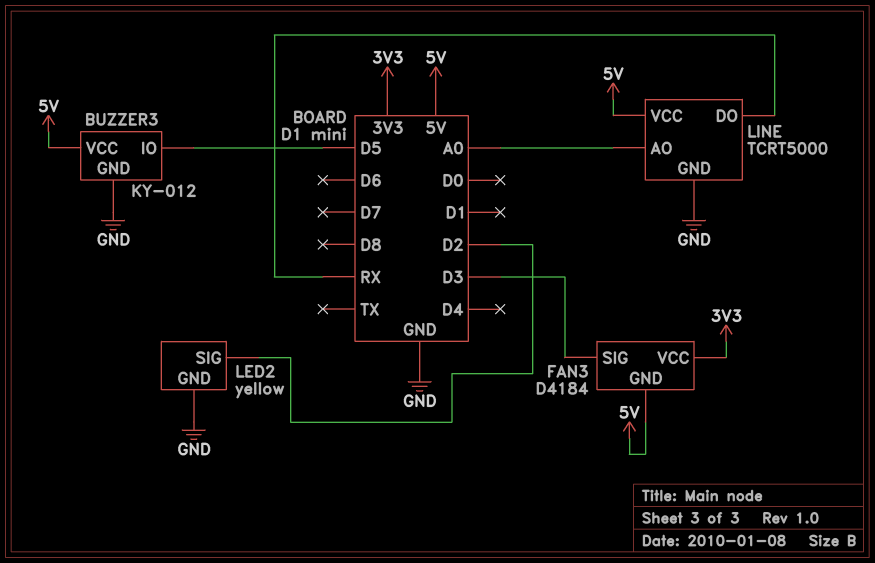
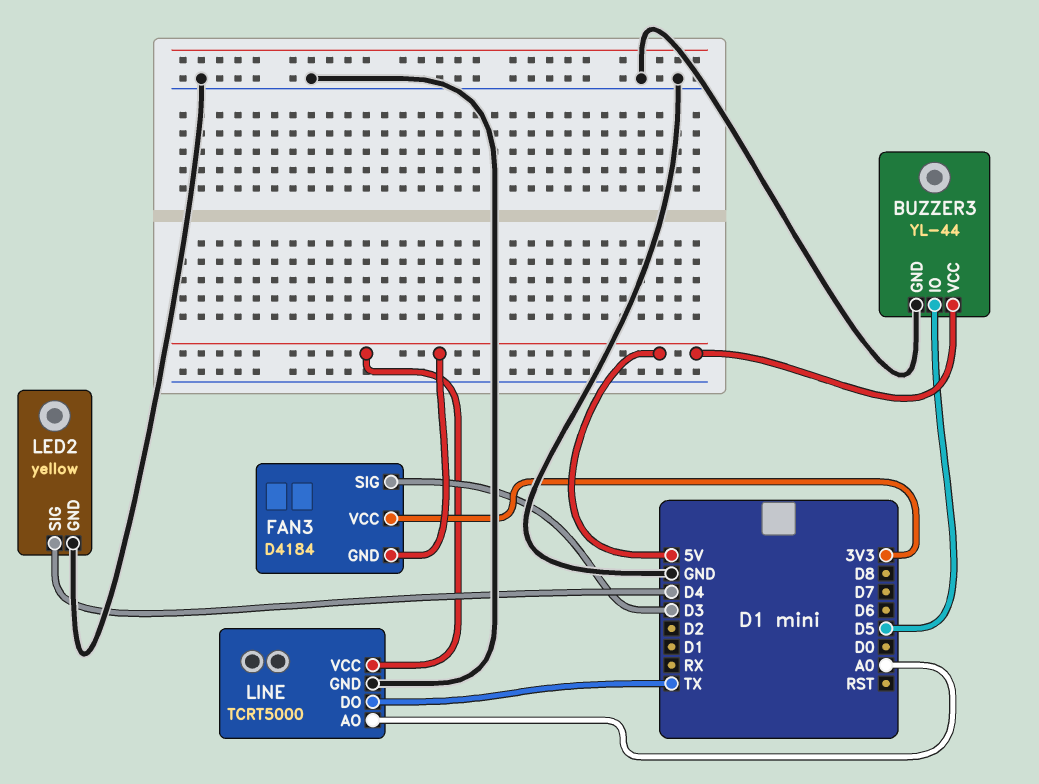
BUZZER3: KY-012 -> YL-44
LED2 pin SIG: D2 -> D4
LINE pin DO: RX -> TX

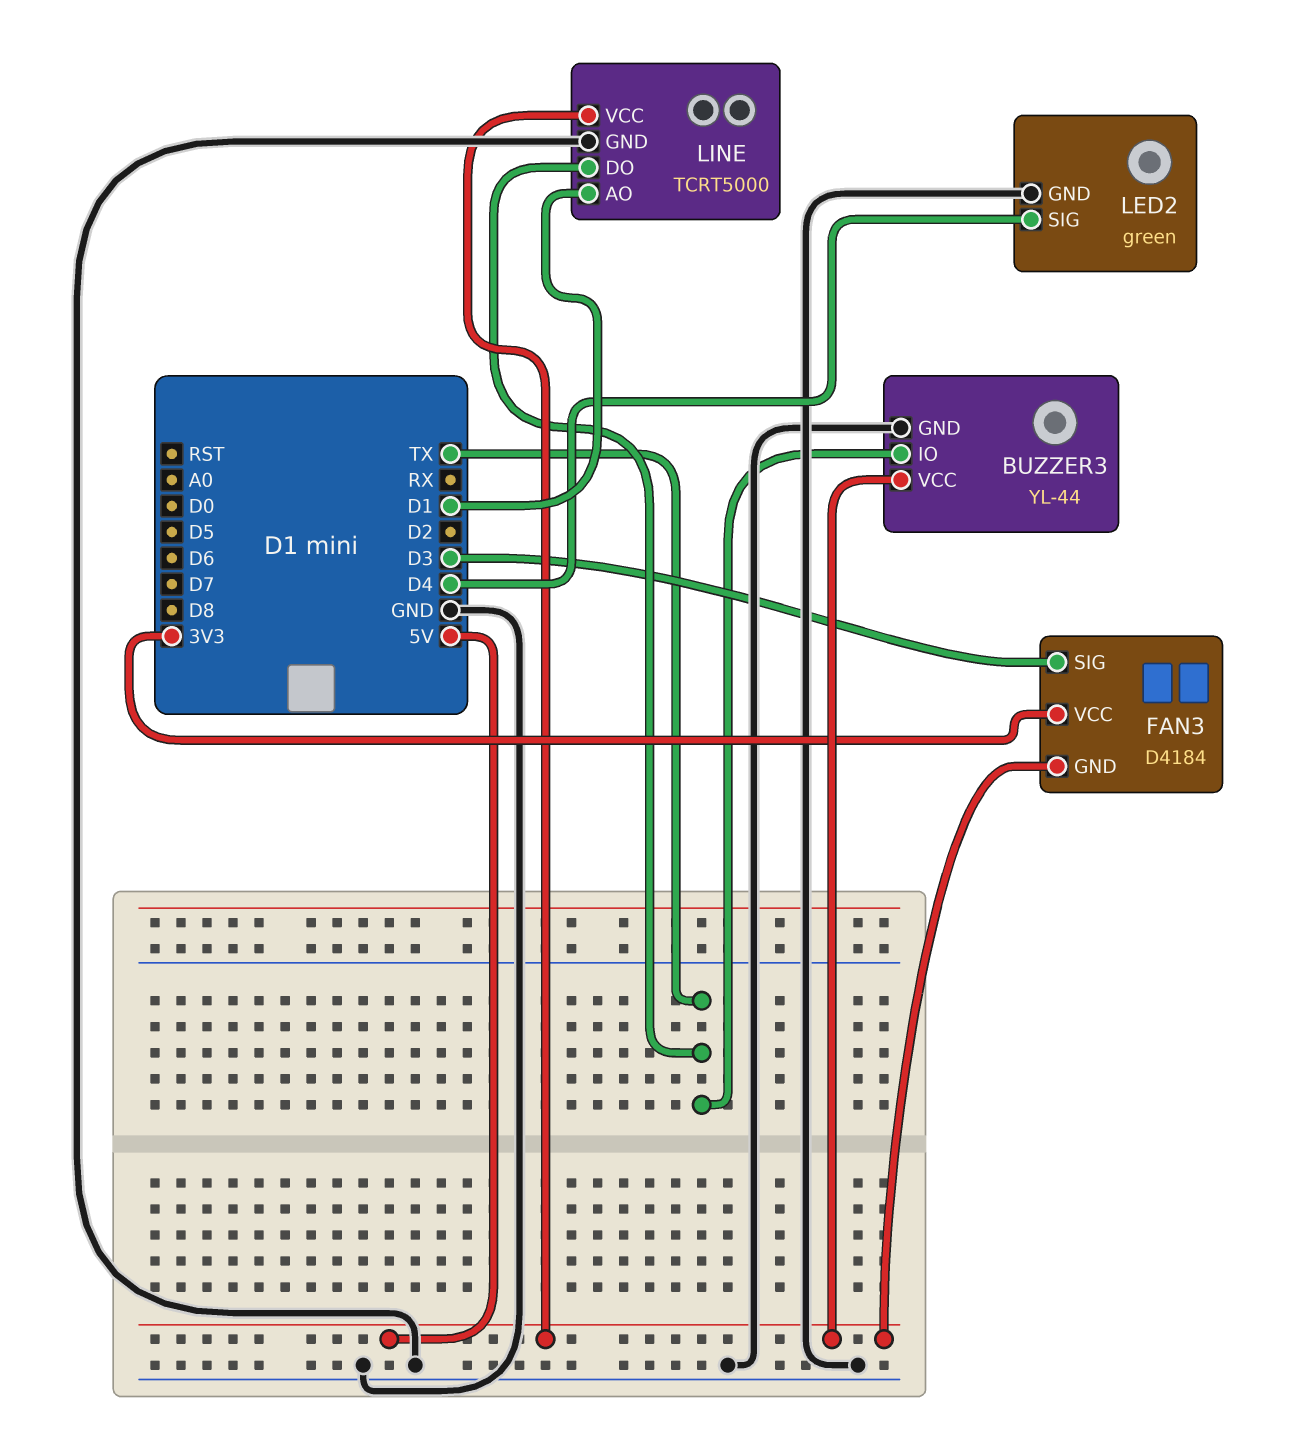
BUZZER3 pin IO: D5 -> TX
LED2: yellow -> green
LINE pin AO: A0 -> D1

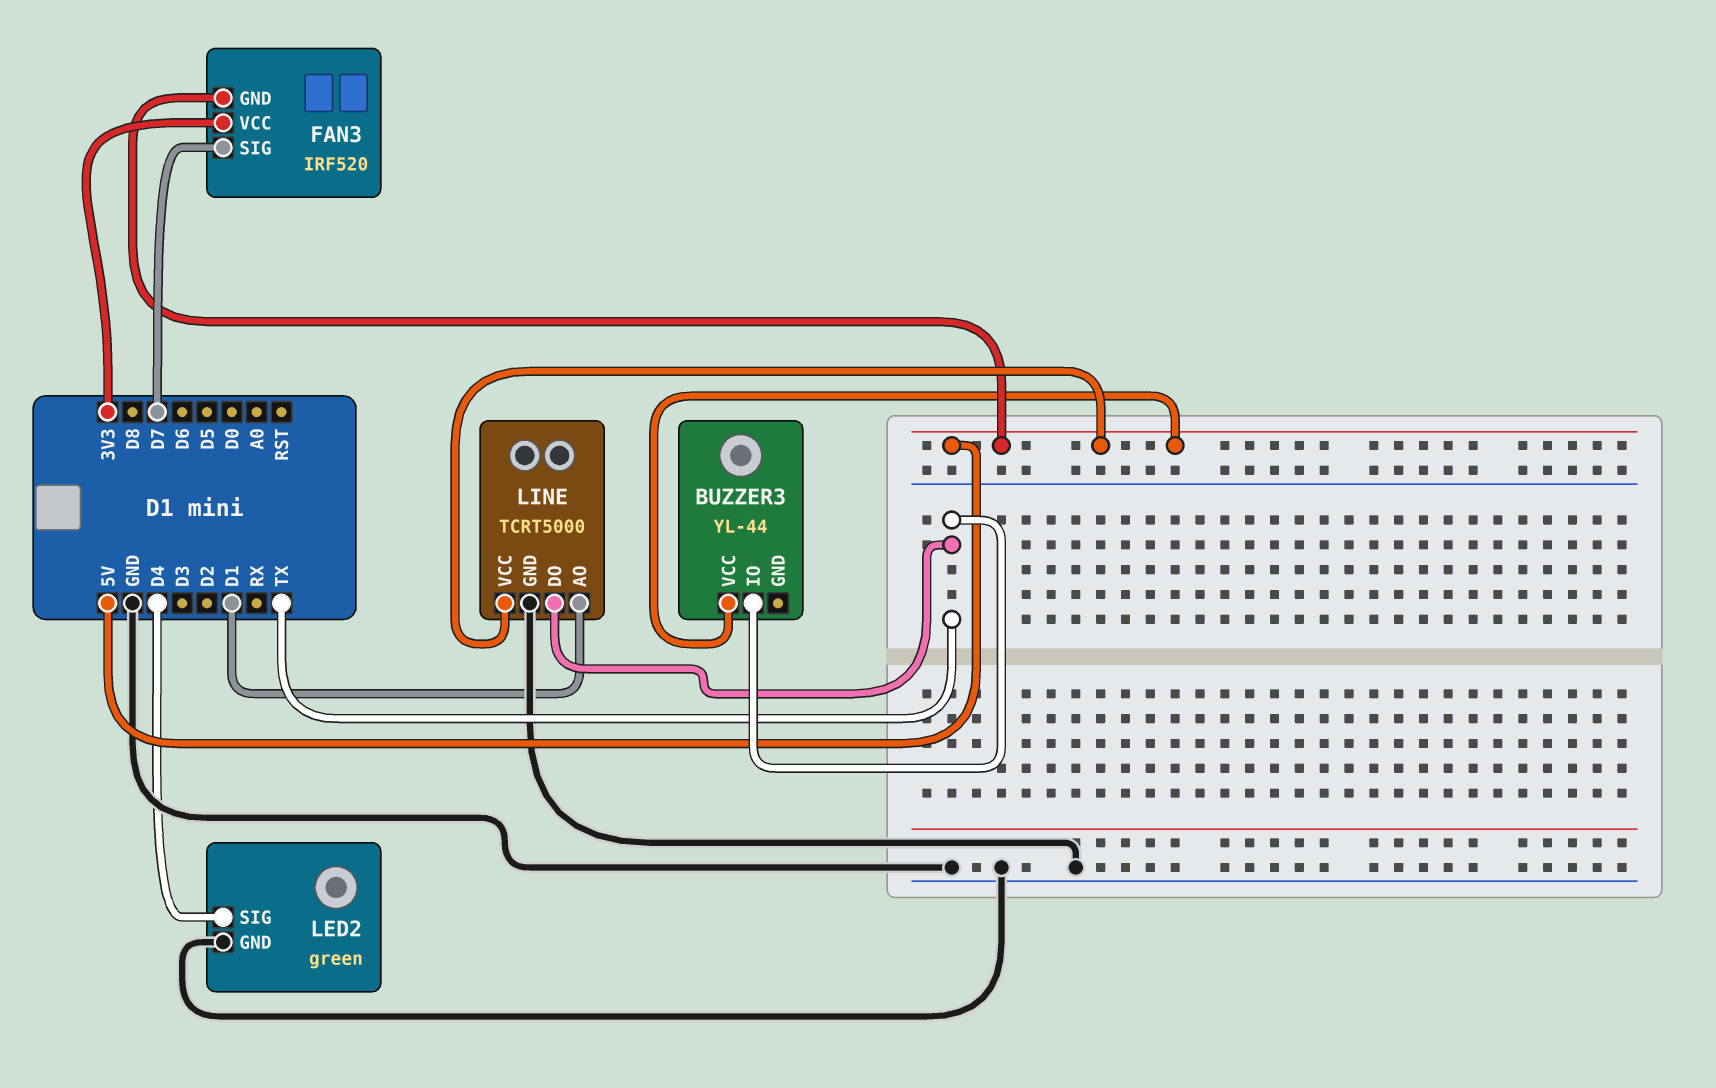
BUZZER3 pin GND: GND -> none
FAN3: D4184 -> IRF520
FAN3 pin SIG: D3 -> D7

